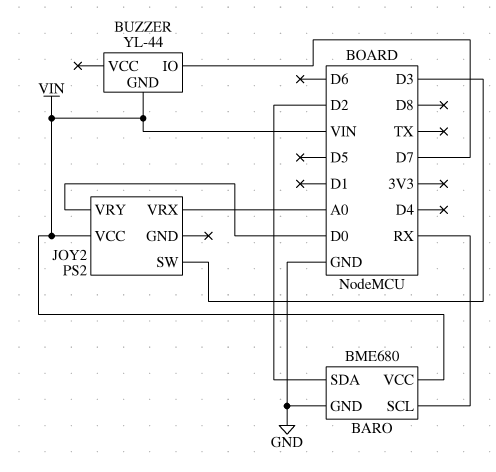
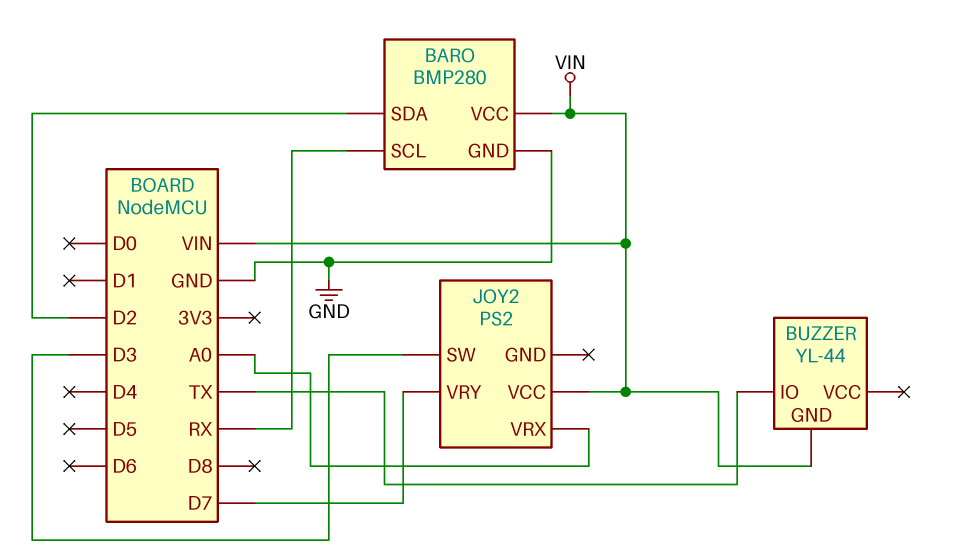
BARO: BME680 -> BMP280
BUZZER pin IO: D7 -> TX
JOY2 pin VRY: D0 -> D7

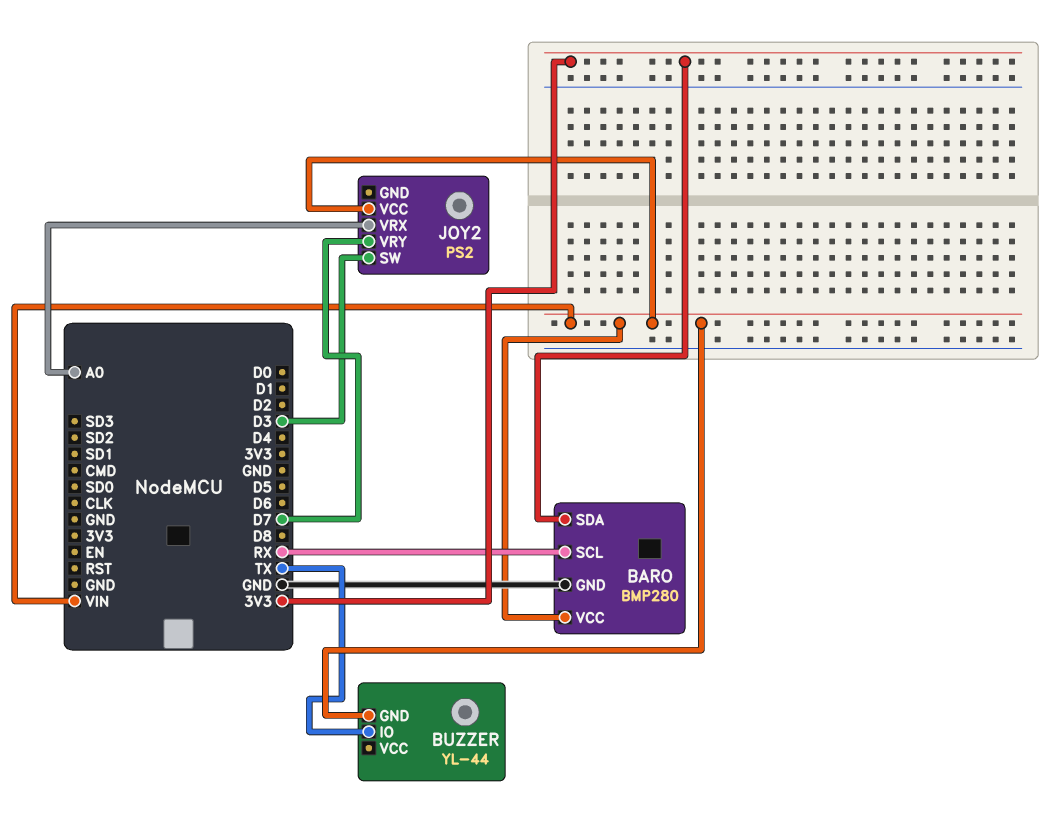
BARO pin SDA: D2 -> 3V3

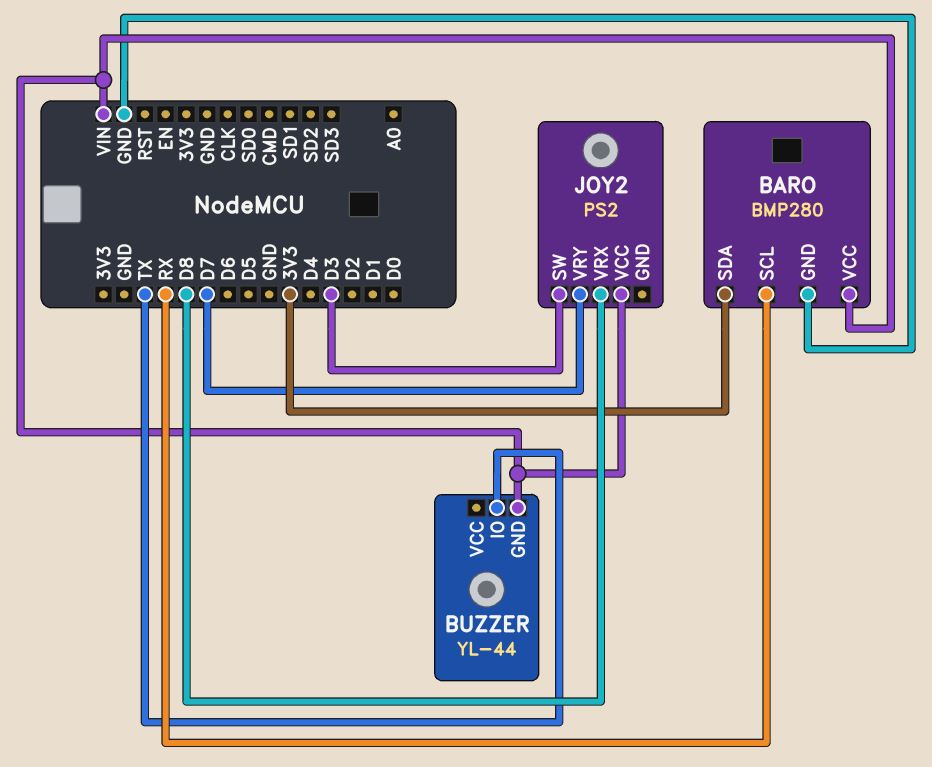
JOY2 pin VRX: A0 -> D8

